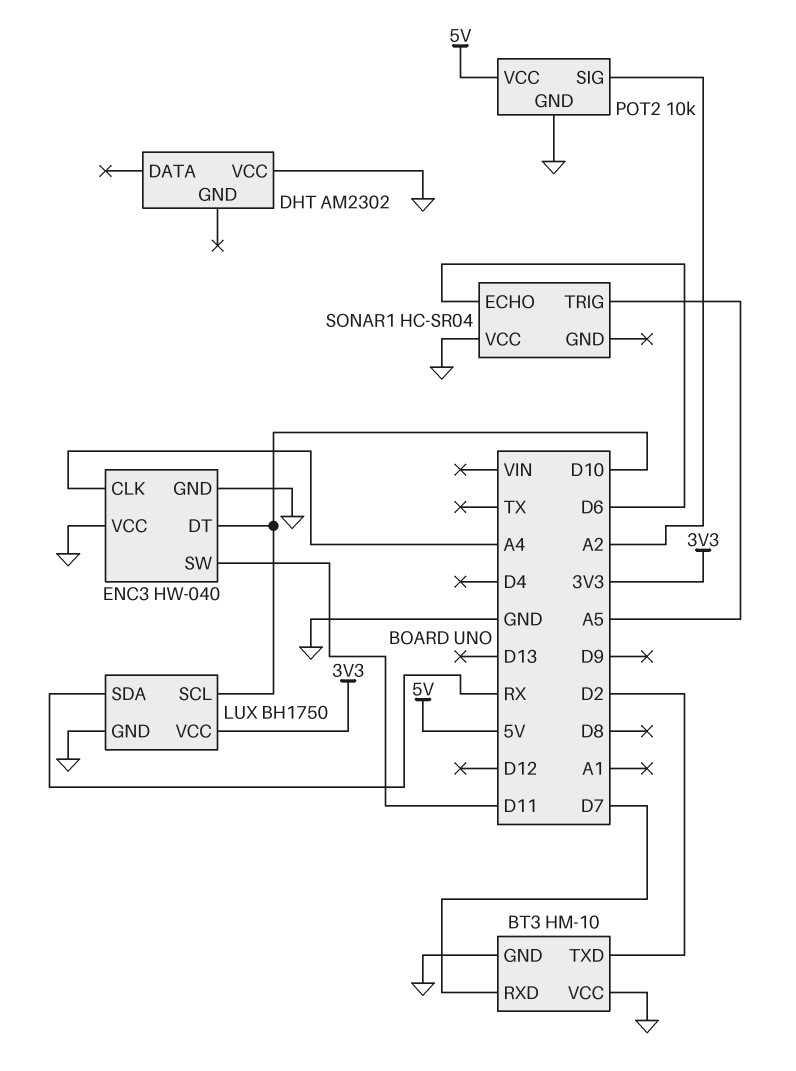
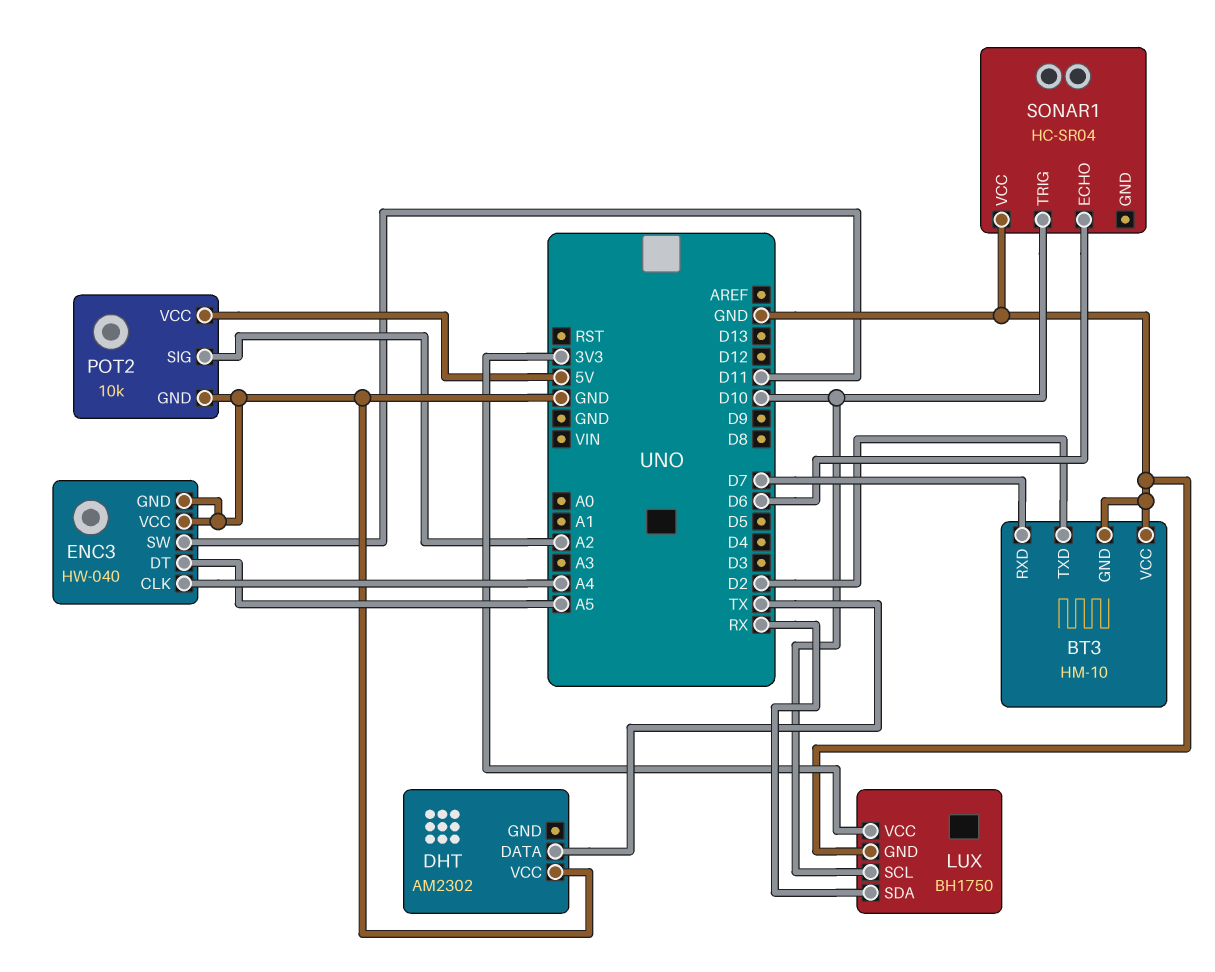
DHT pin DATA: none -> TX
ENC3 pin DT: D10 -> A5
SONAR1 pin TRIG: A5 -> D10

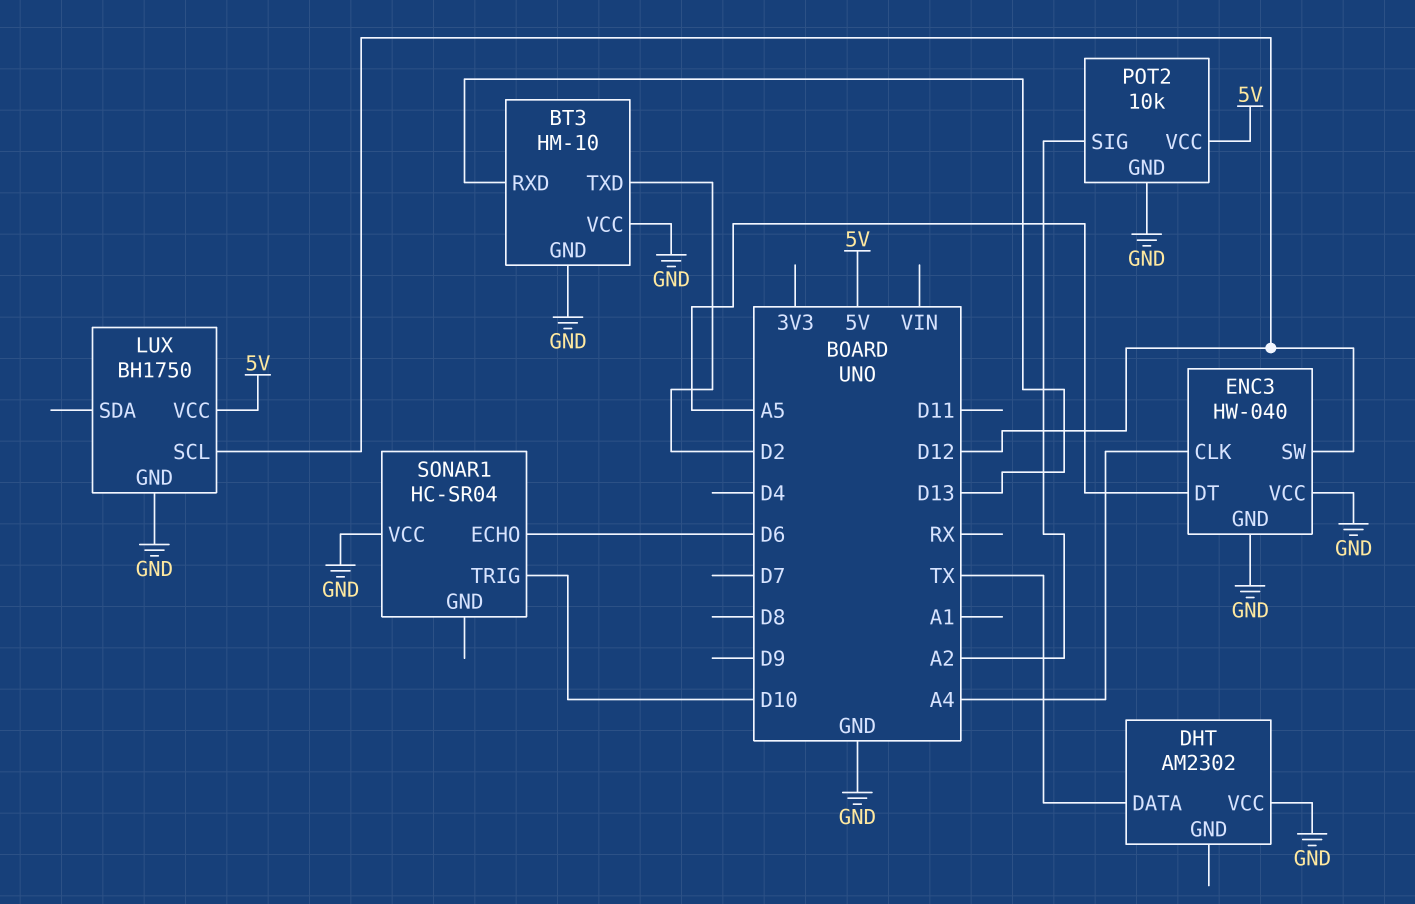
BT3 pin RXD: D7 -> D13
ENC3 pin SW: D11 -> D12
LUX pin SCL: D10 -> D12
LUX pin SDA: RX -> none
LUX pin VCC: 3V3 -> 5V

